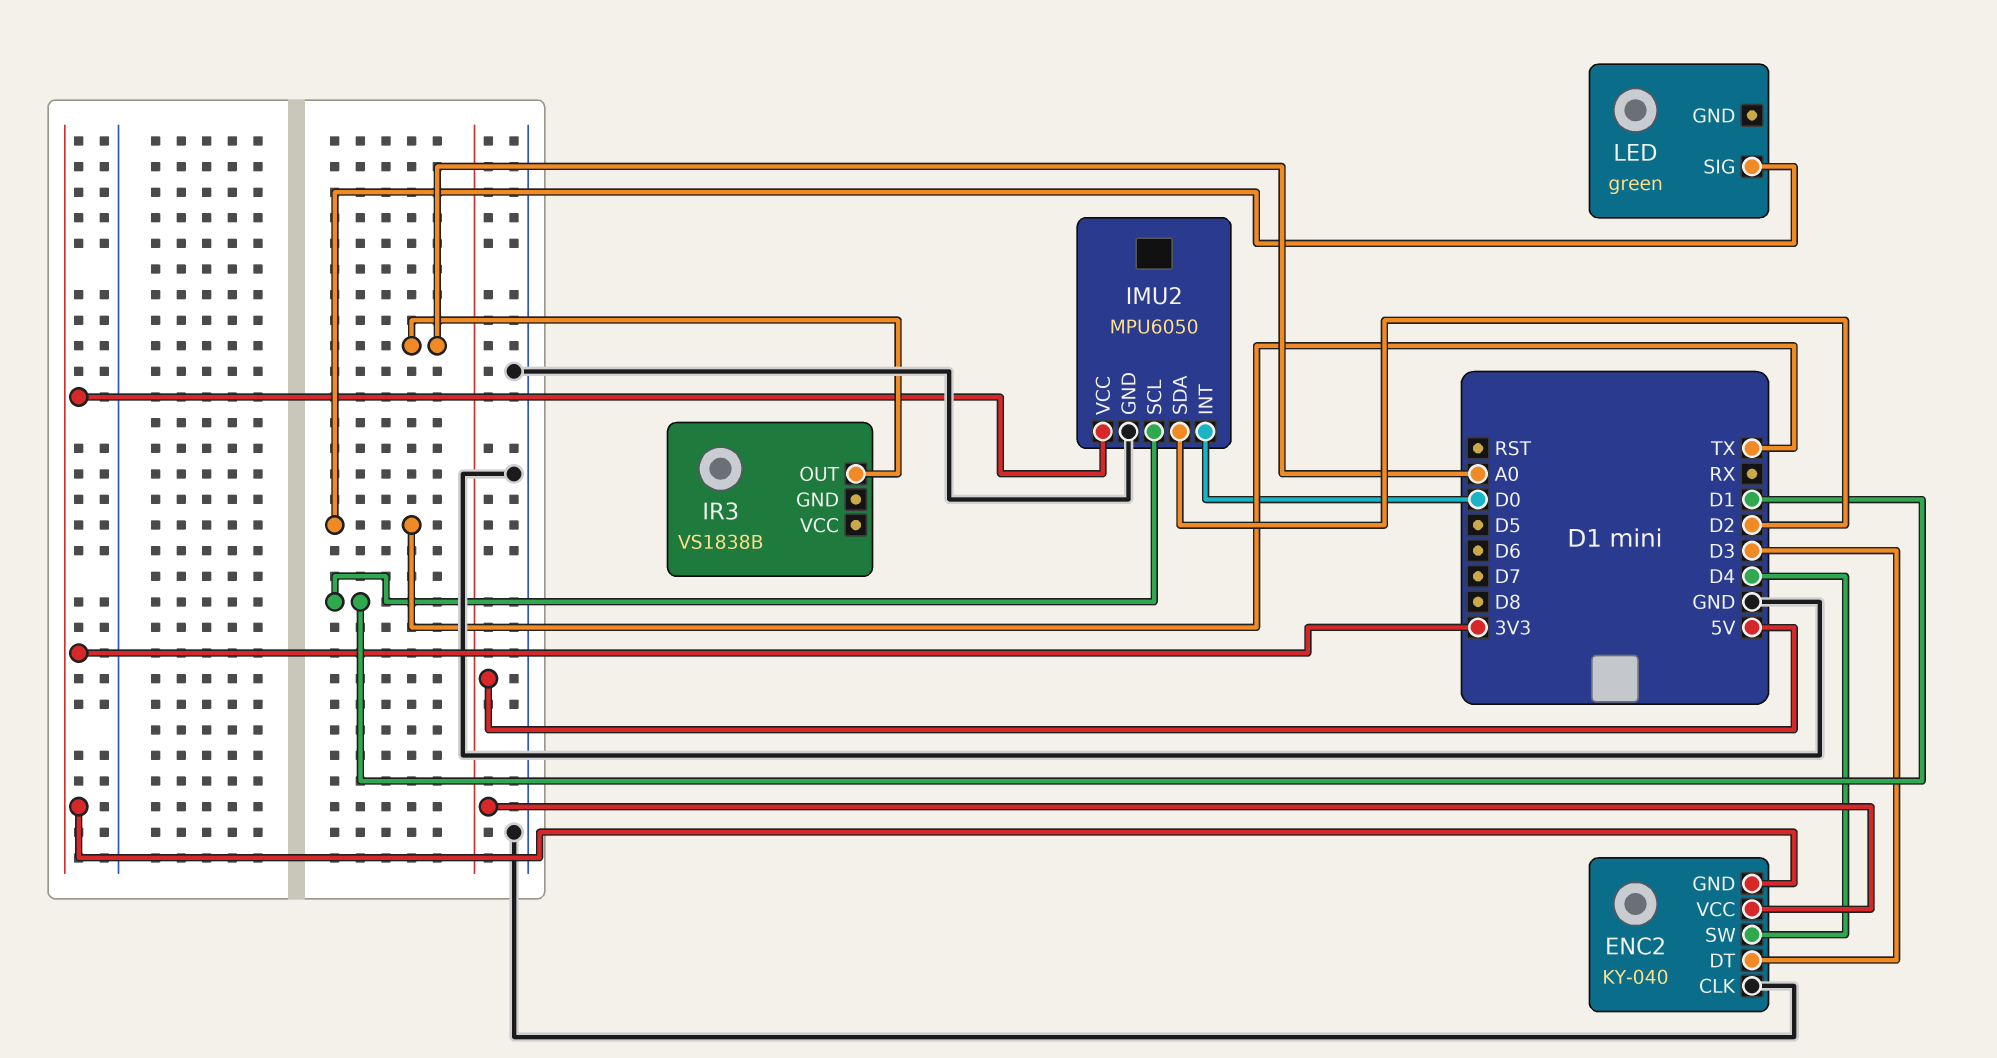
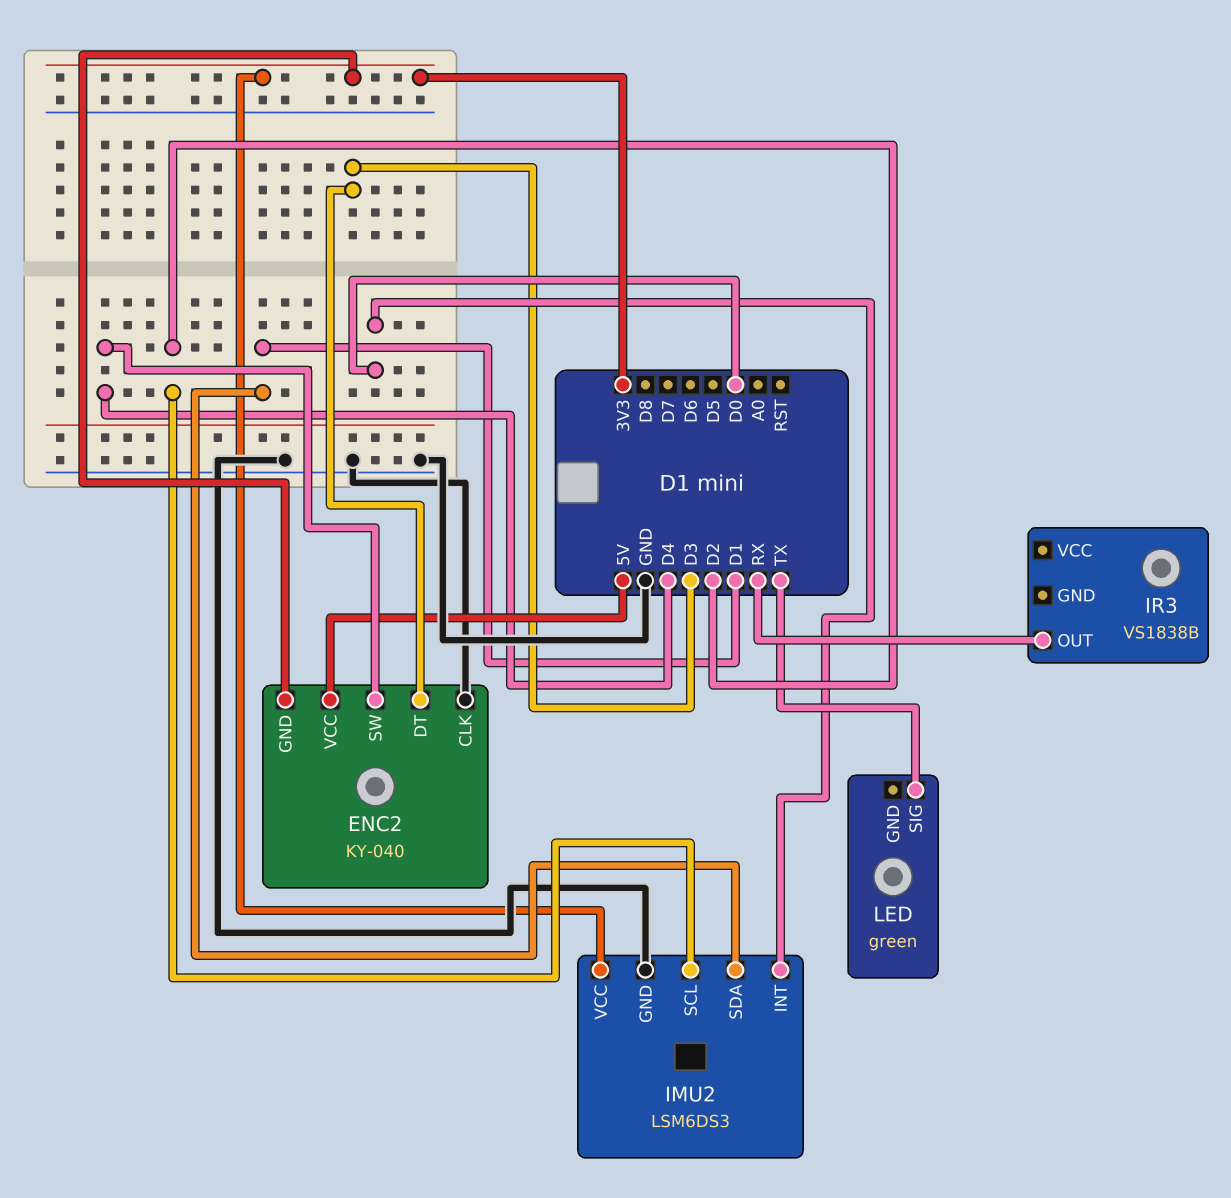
IMU2: MPU6050 -> LSM6DS3
IMU2 pin SCL: D1 -> D2
IMU2 pin SDA: D2 -> D1
IR3 pin OUT: A0 -> RX

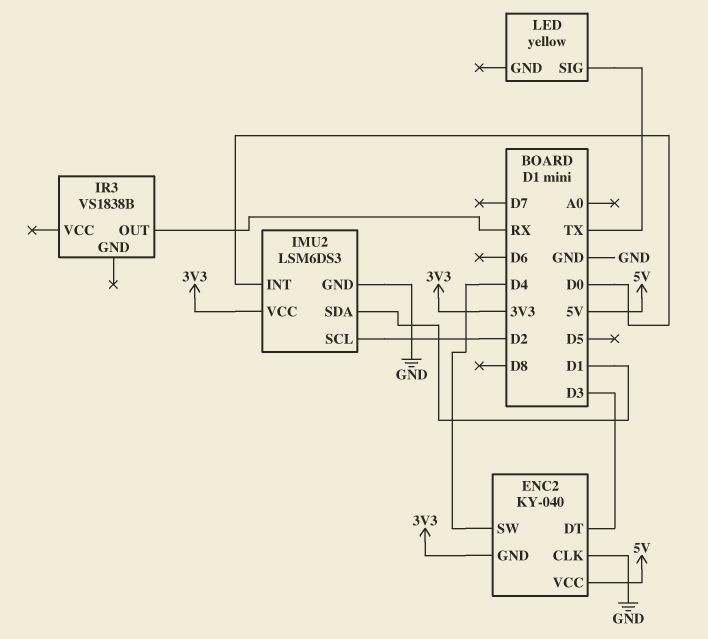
LED: green -> yellow

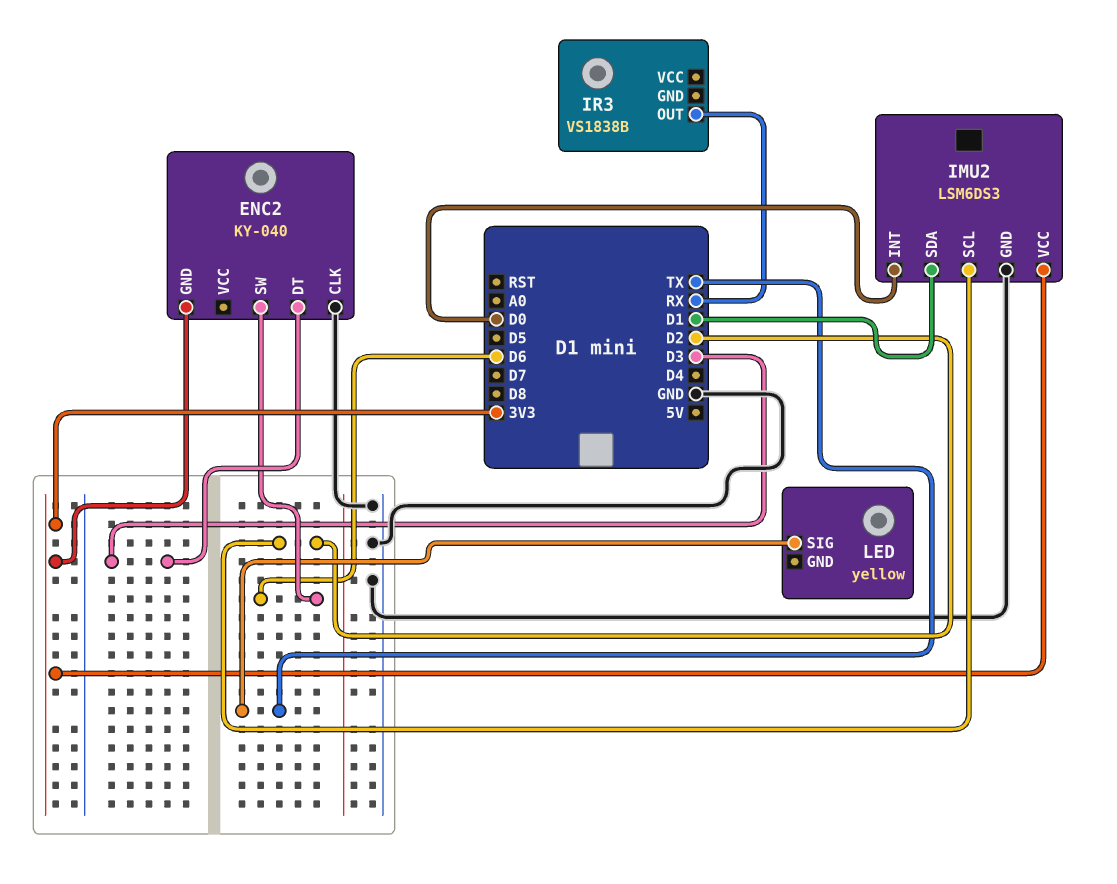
ENC2 pin SW: D4 -> D6
ENC2 pin VCC: 5V -> none

